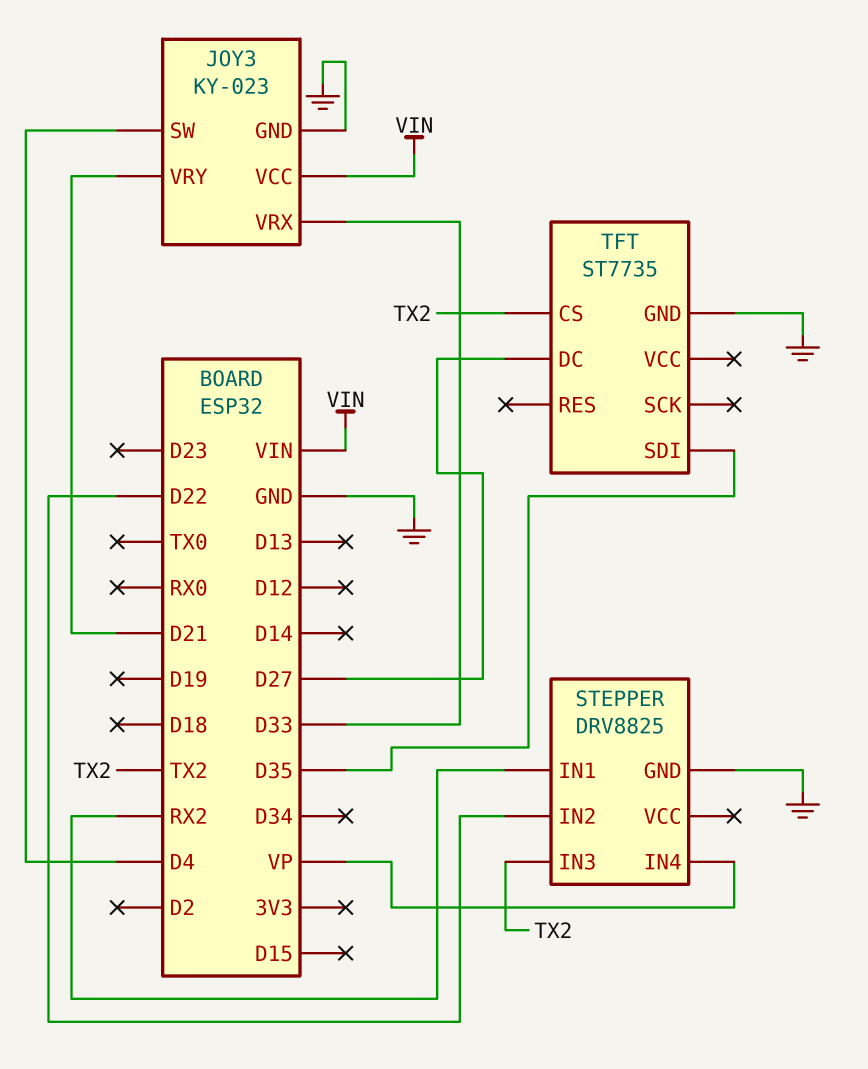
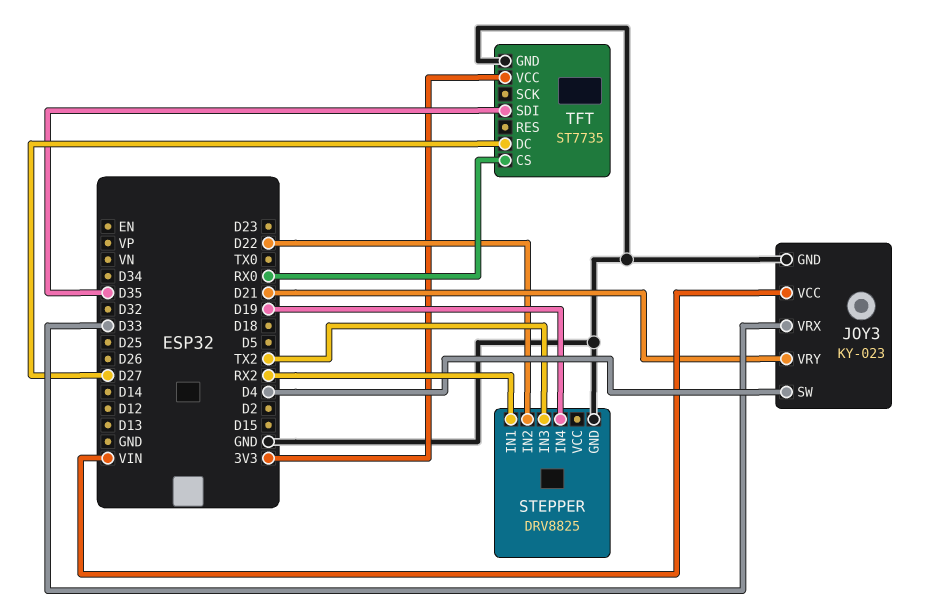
STEPPER pin IN4: VP -> D19
TFT pin CS: TX2 -> RX0
TFT pin VCC: none -> 3V3

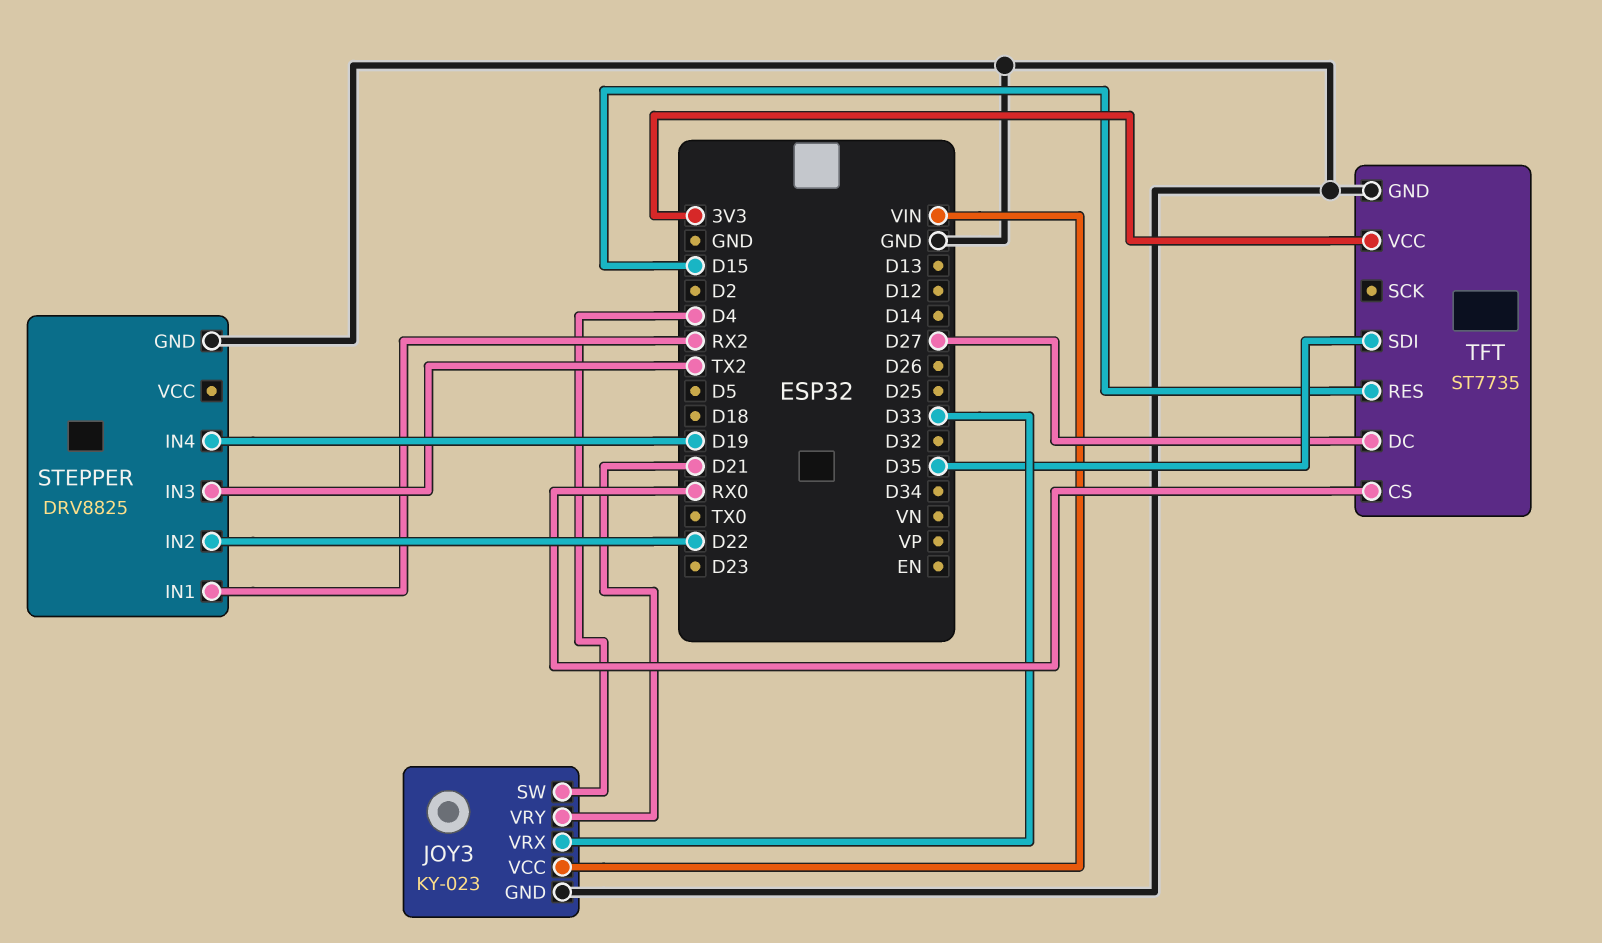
TFT pin RES: none -> D15

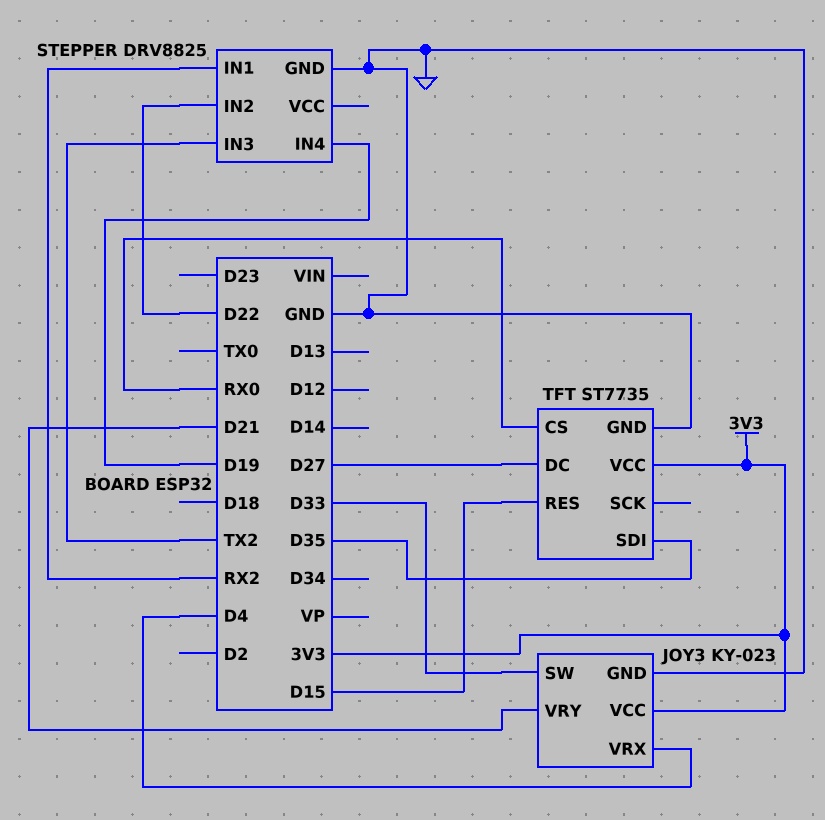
JOY3 pin SW: D4 -> D33
JOY3 pin VCC: VIN -> 3V3
JOY3 pin VRX: D33 -> D4

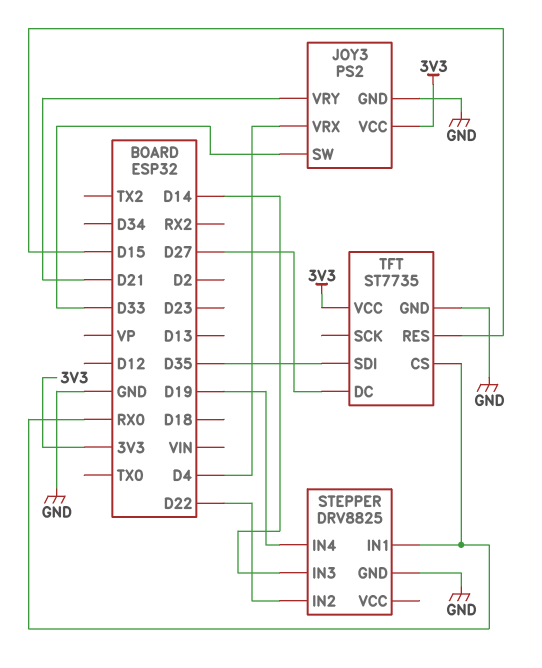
JOY3: KY-023 -> PS2
STEPPER pin IN1: RX2 -> RX0
STEPPER pin IN3: TX2 -> D14

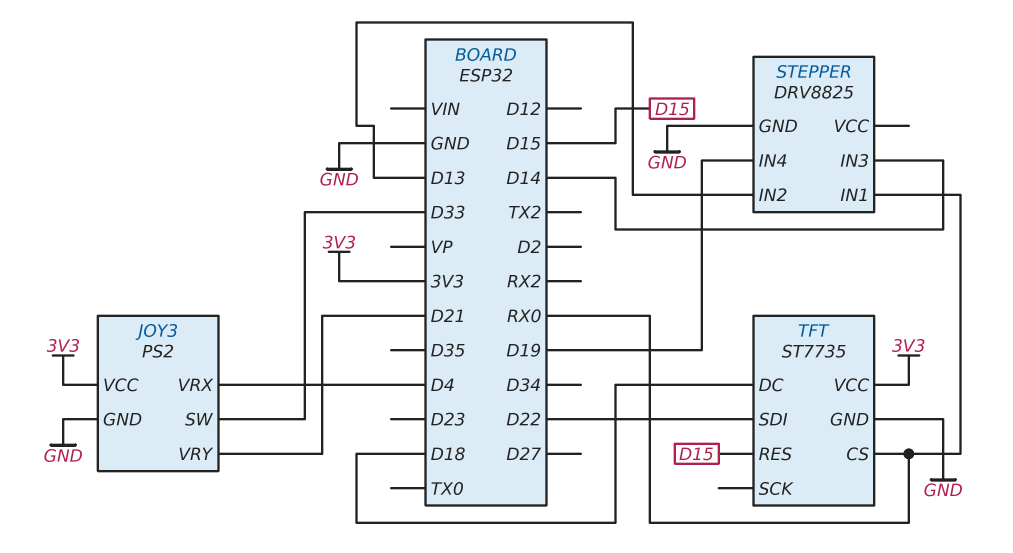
STEPPER pin IN2: D22 -> D13
TFT pin DC: D27 -> D18
TFT pin SDI: D35 -> D22

